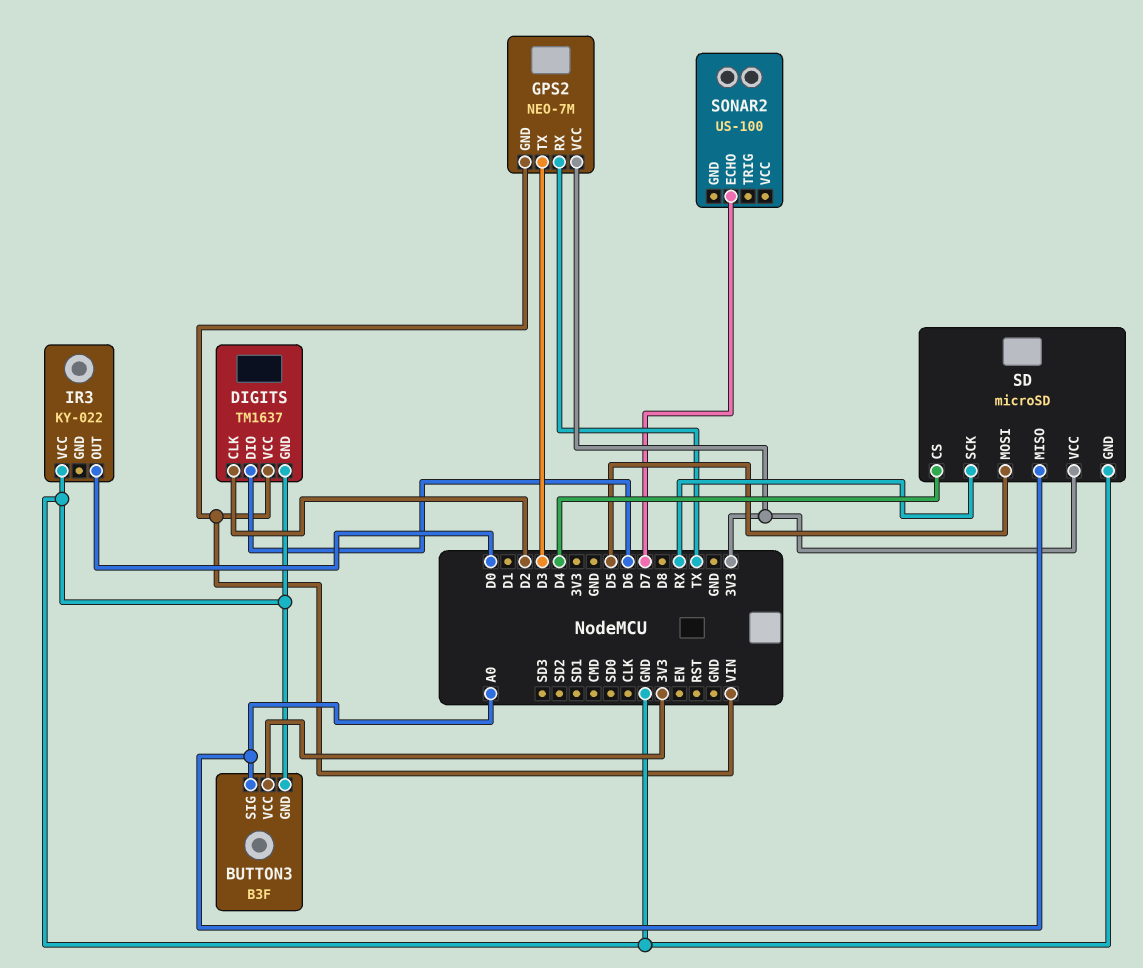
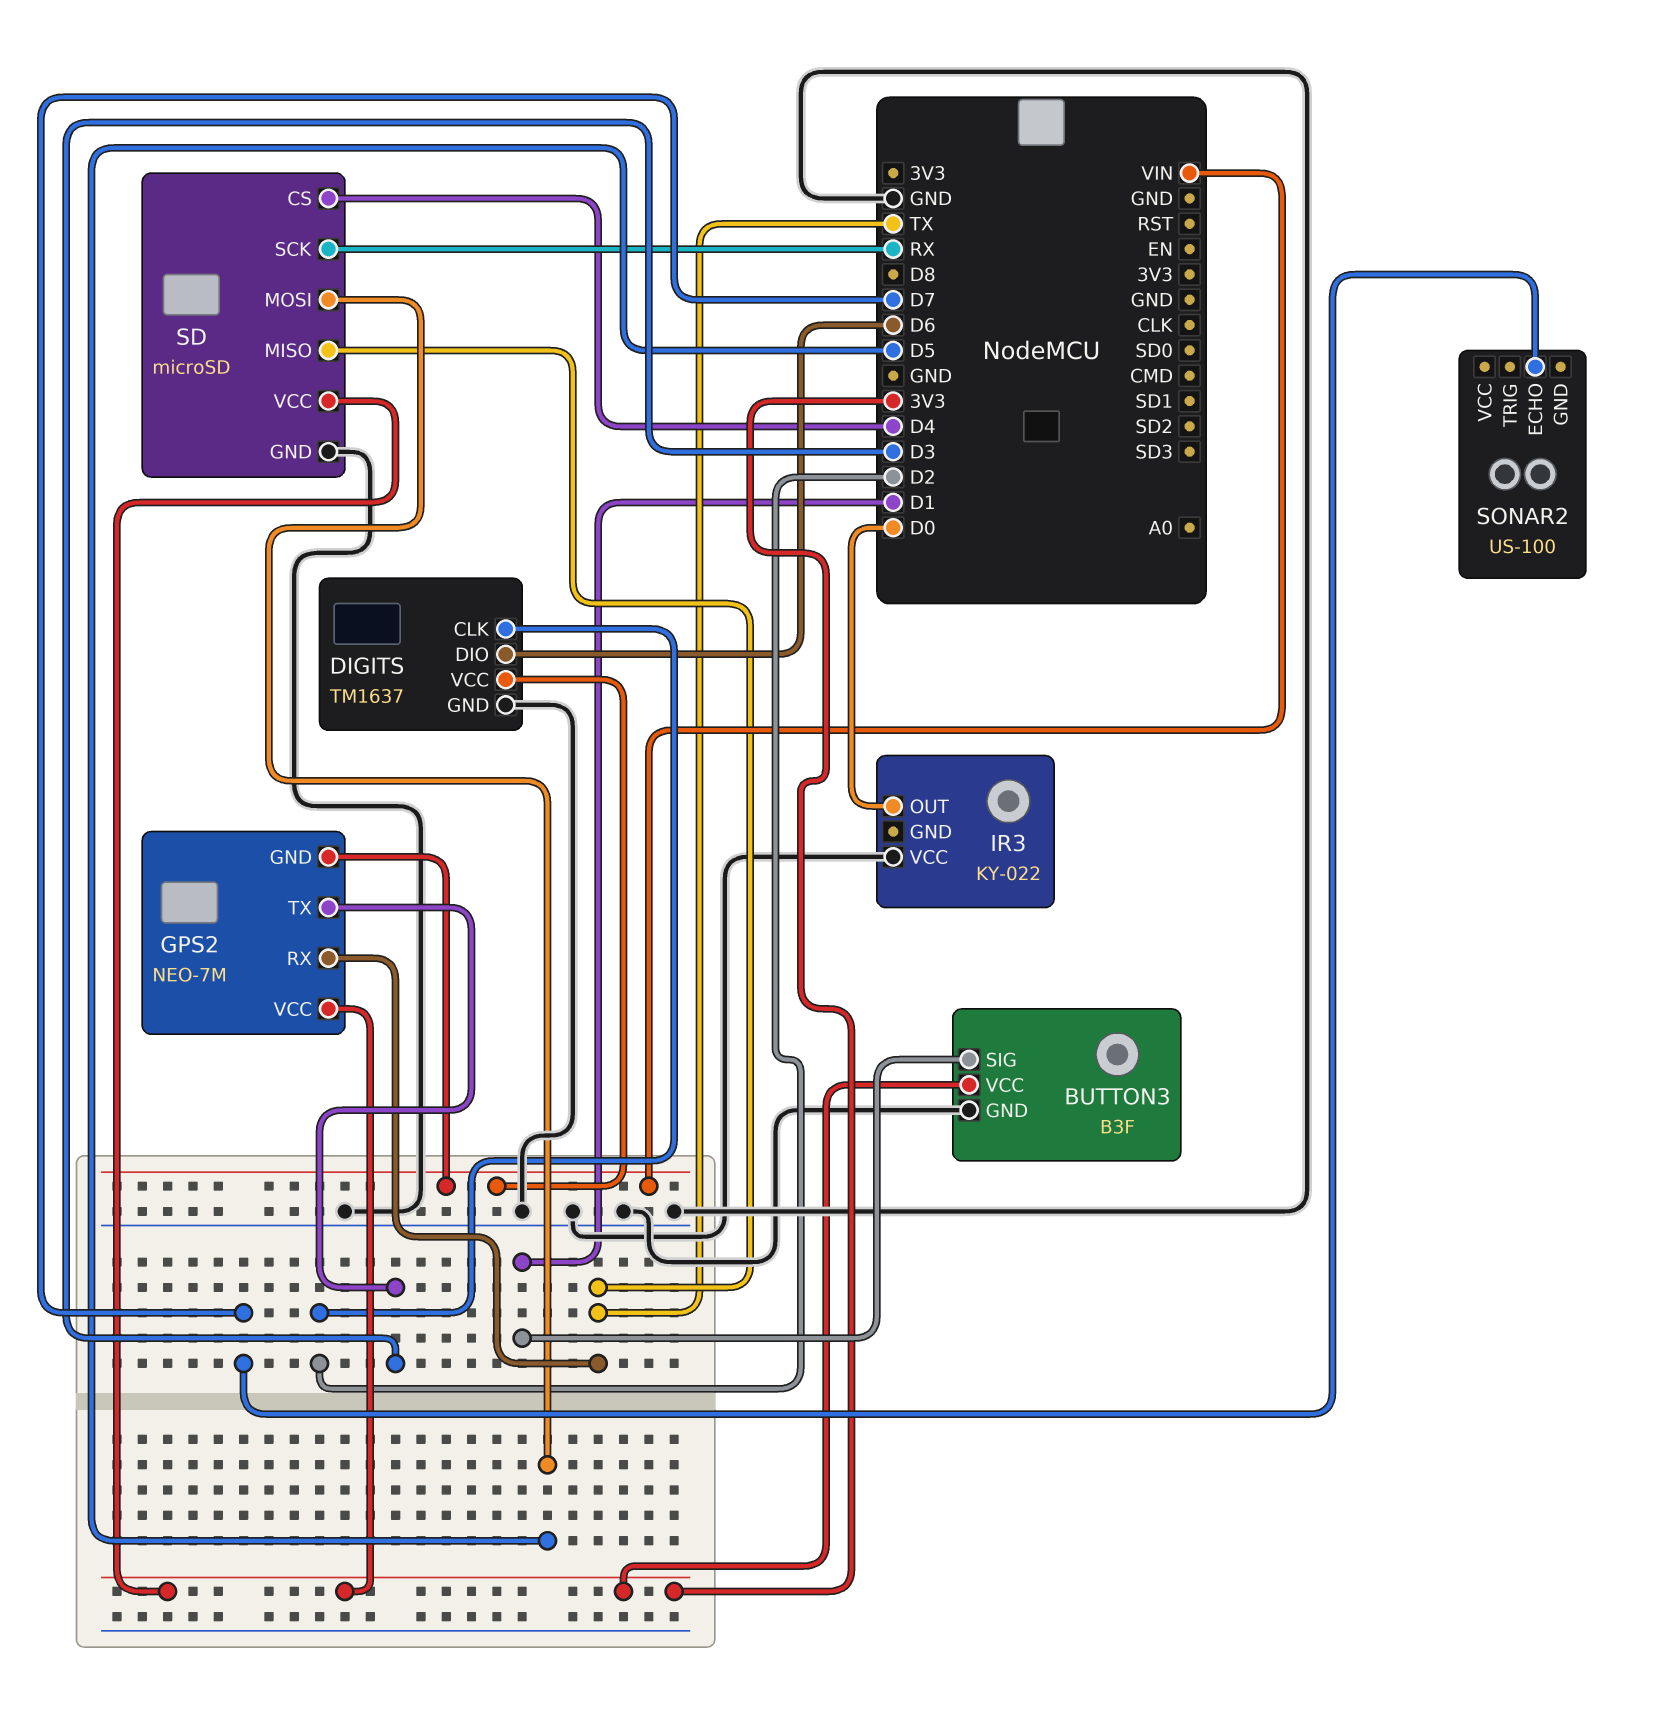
BUTTON3 pin SIG: A0 -> D1
SD pin MISO: A0 -> TX

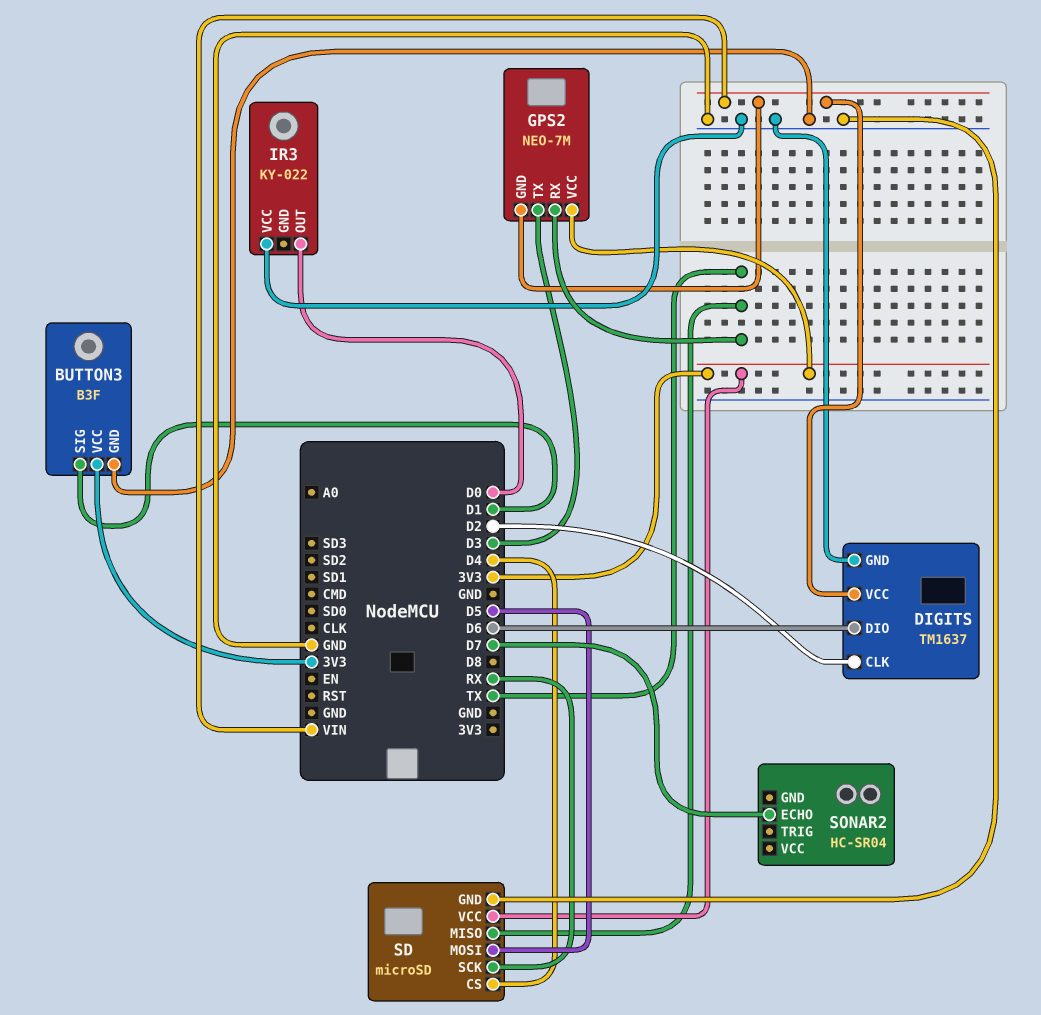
SONAR2: US-100 -> HC-SR04

